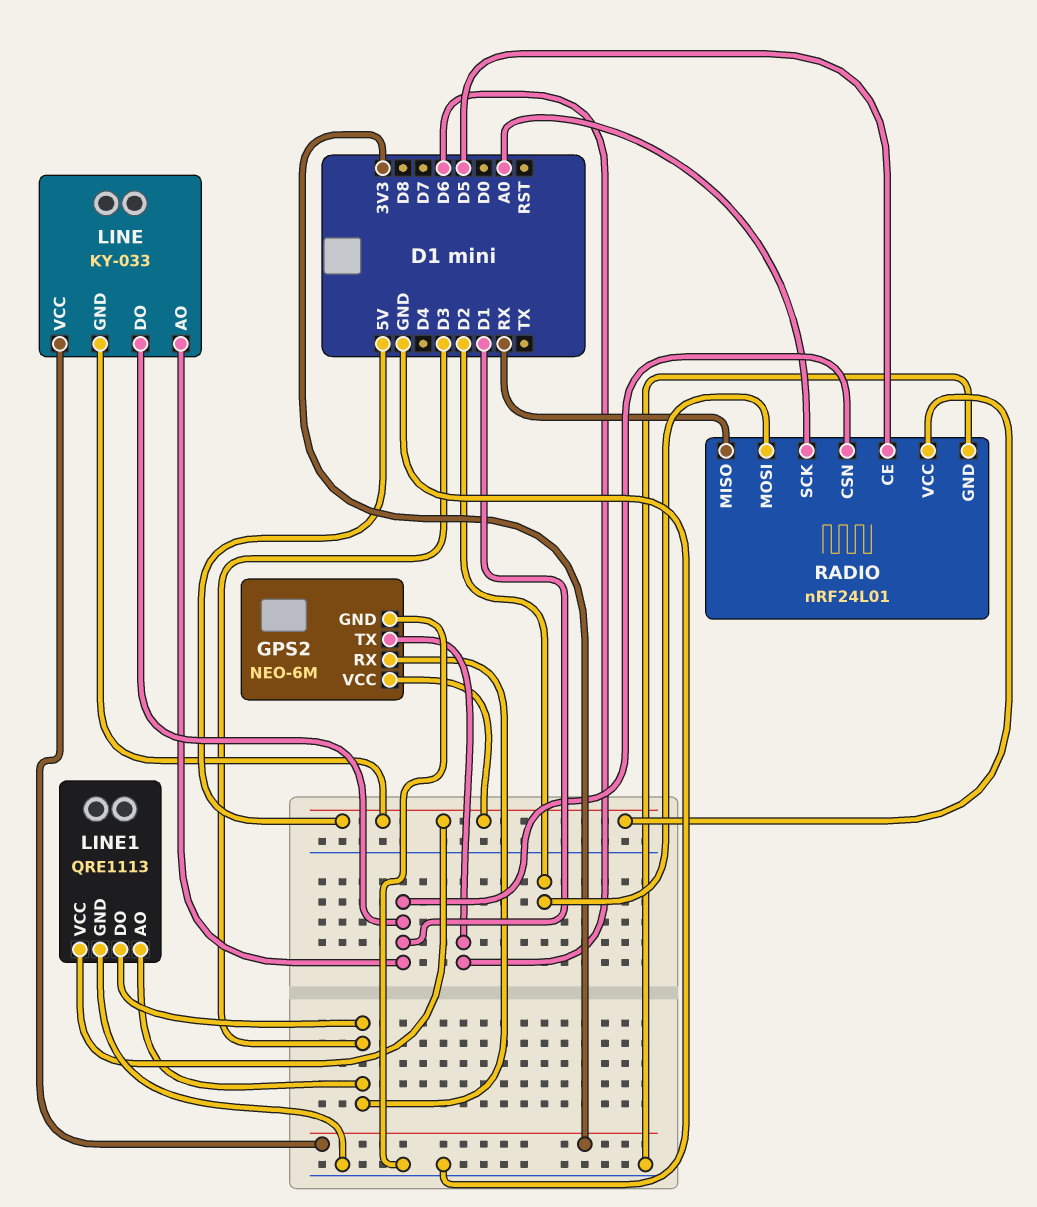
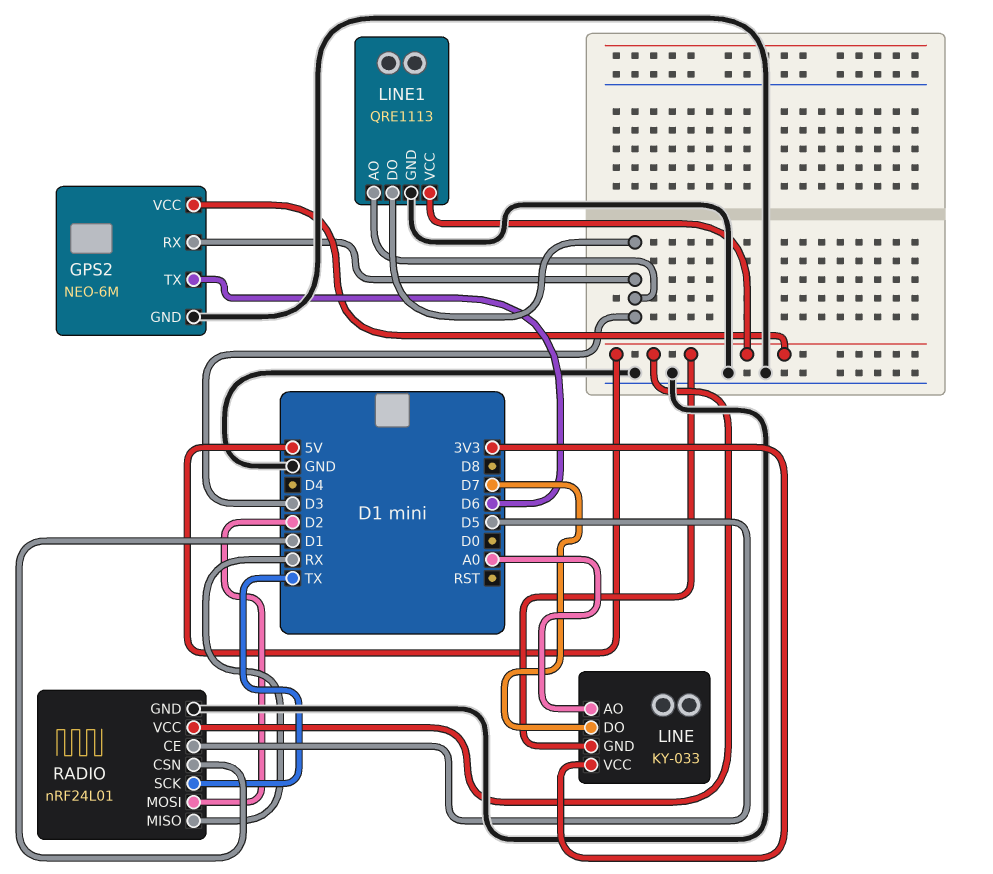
LINE pin AO: D1 -> A0
LINE pin DO: D1 -> D7
RADIO pin SCK: A0 -> TX

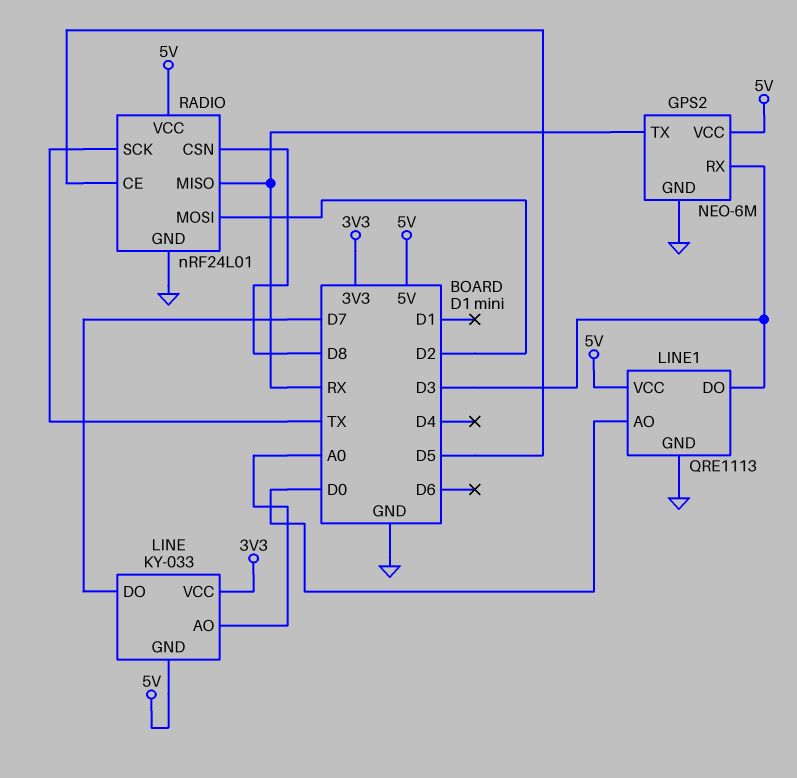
GPS2 pin TX: D6 -> RX
LINE1 pin AO: D3 -> D0
RADIO pin CSN: D1 -> D8

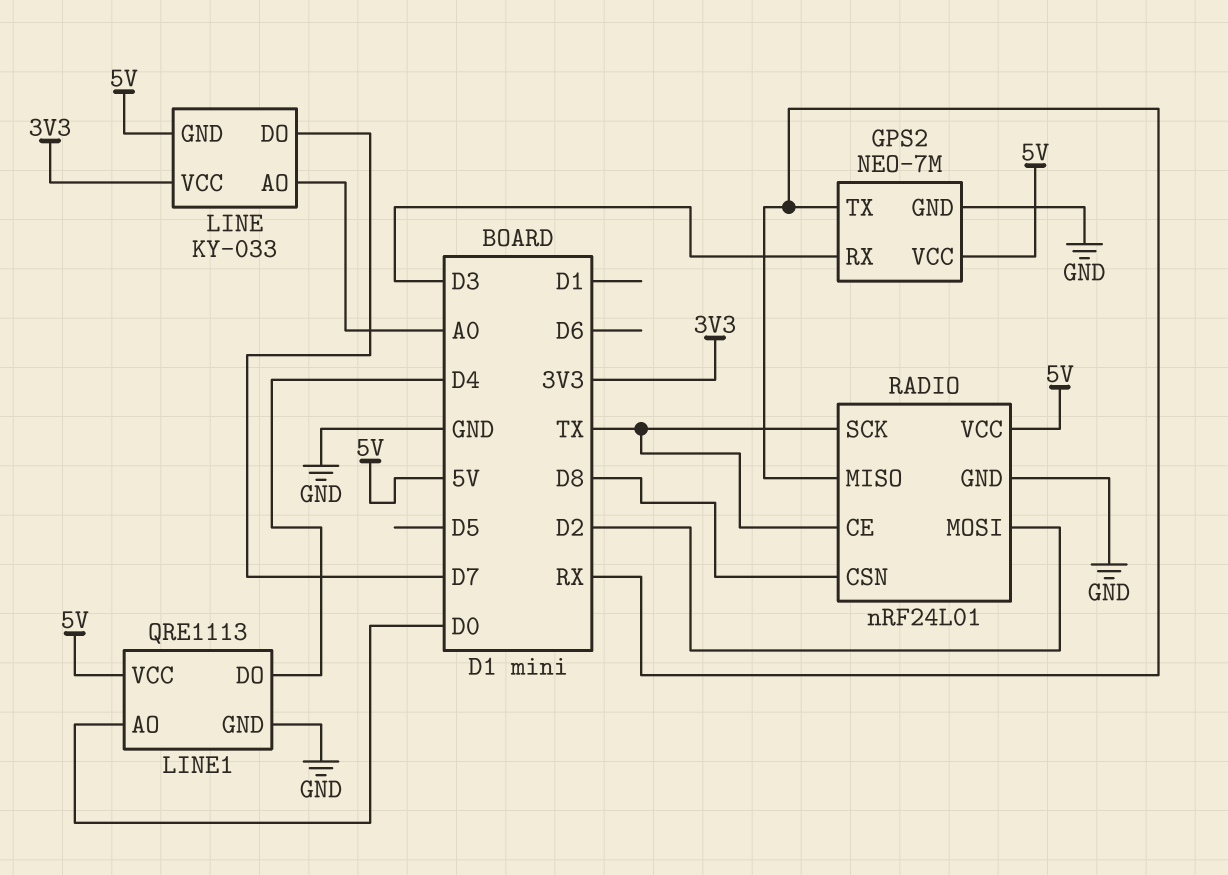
GPS2: NEO-6M -> NEO-7M
LINE1 pin DO: D3 -> D4
RADIO pin CE: D5 -> TX

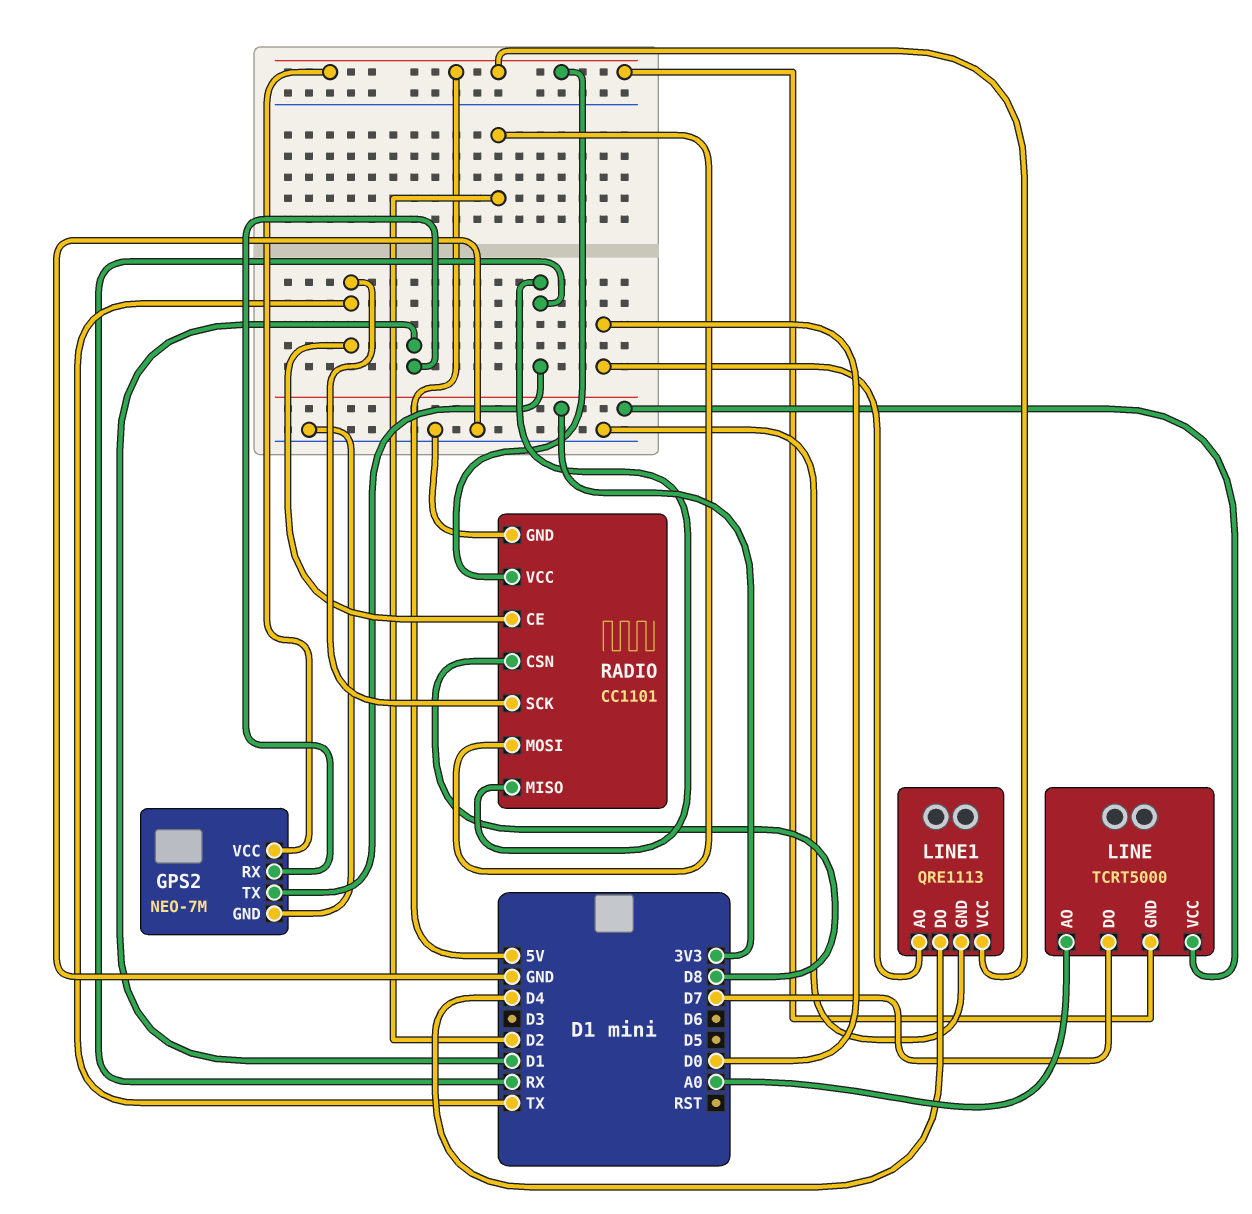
GPS2 pin RX: D3 -> D1
LINE: KY-033 -> TCRT5000
RADIO: nRF24L01 -> CC1101

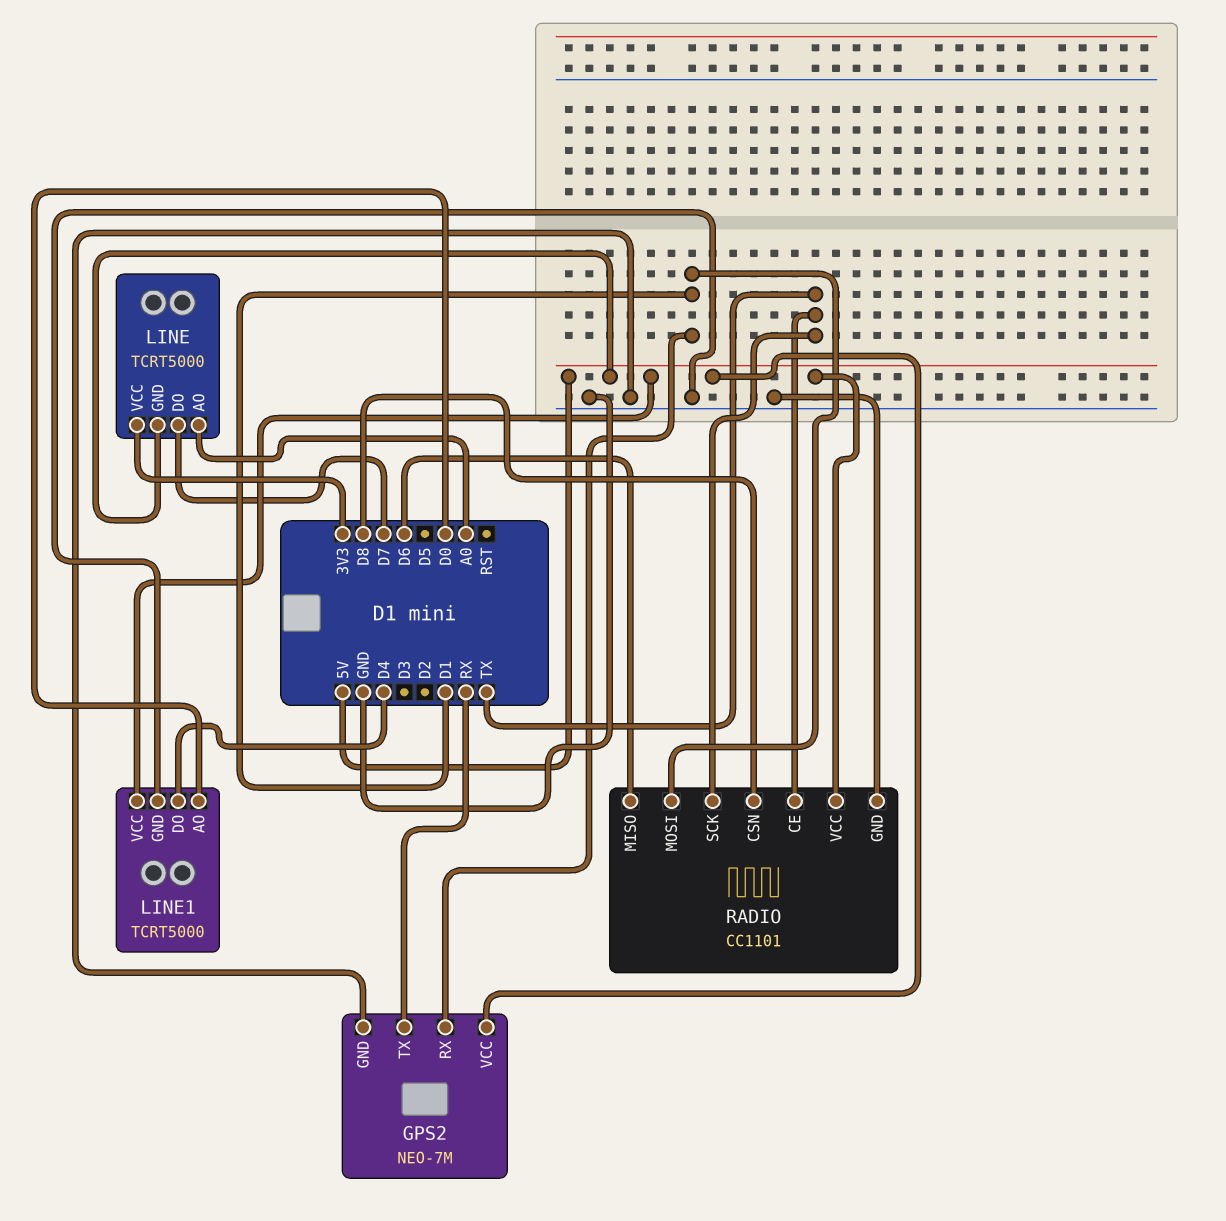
LINE1: QRE1113 -> TCRT5000
RADIO pin MISO: RX -> D6
RADIO pin MOSI: D2 -> D1

